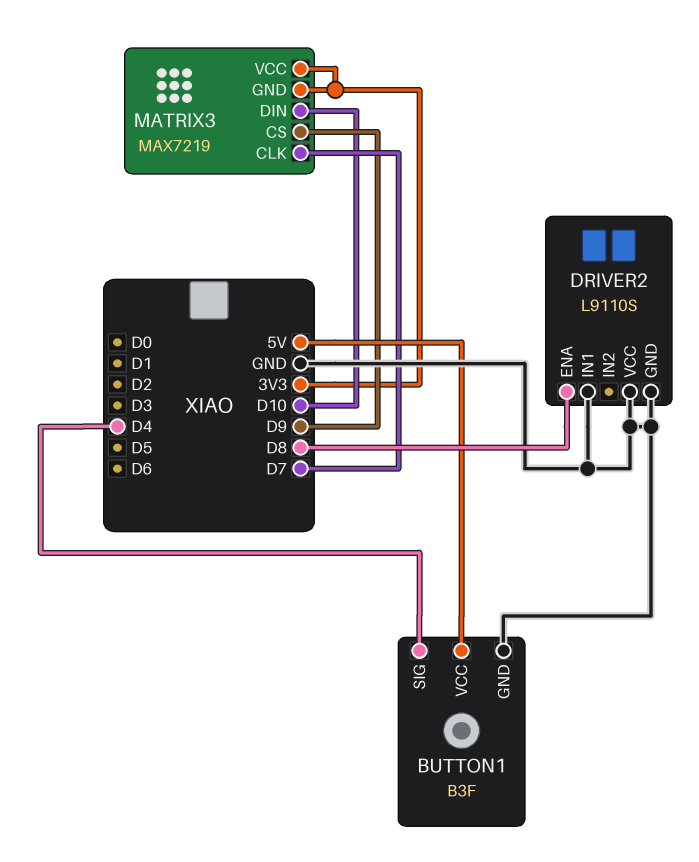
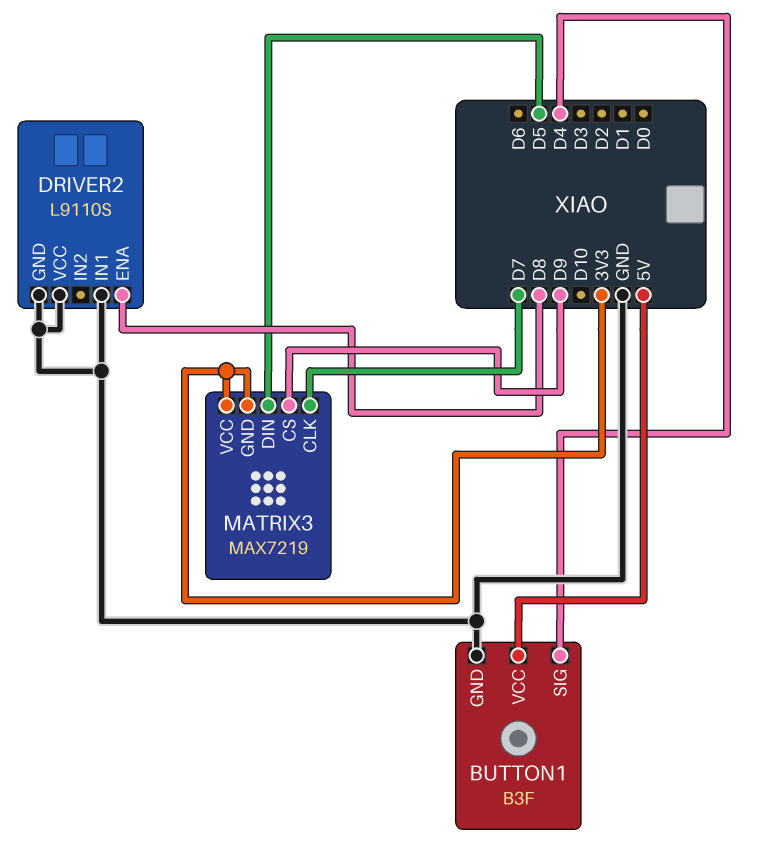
MATRIX3 pin DIN: D10 -> D5

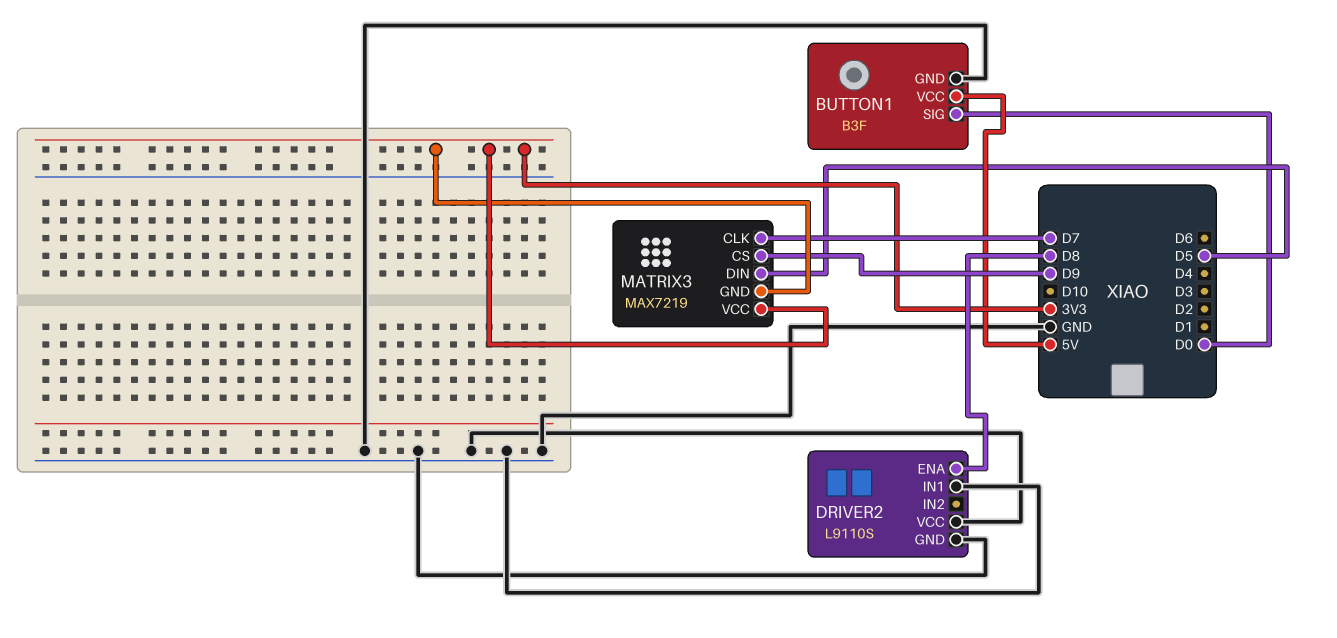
BUTTON1 pin SIG: D4 -> D0

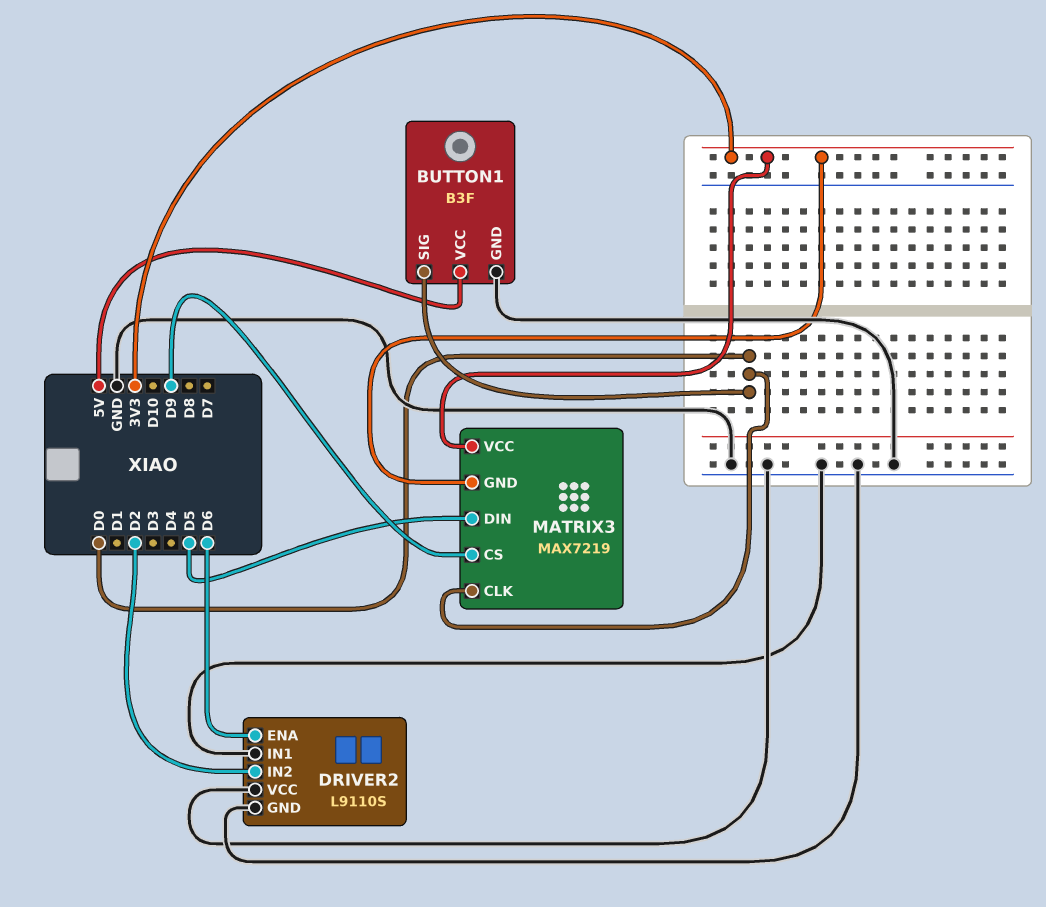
DRIVER2 pin ENA: D8 -> D6
DRIVER2 pin IN2: none -> D2
MATRIX3 pin CLK: D7 -> D0

